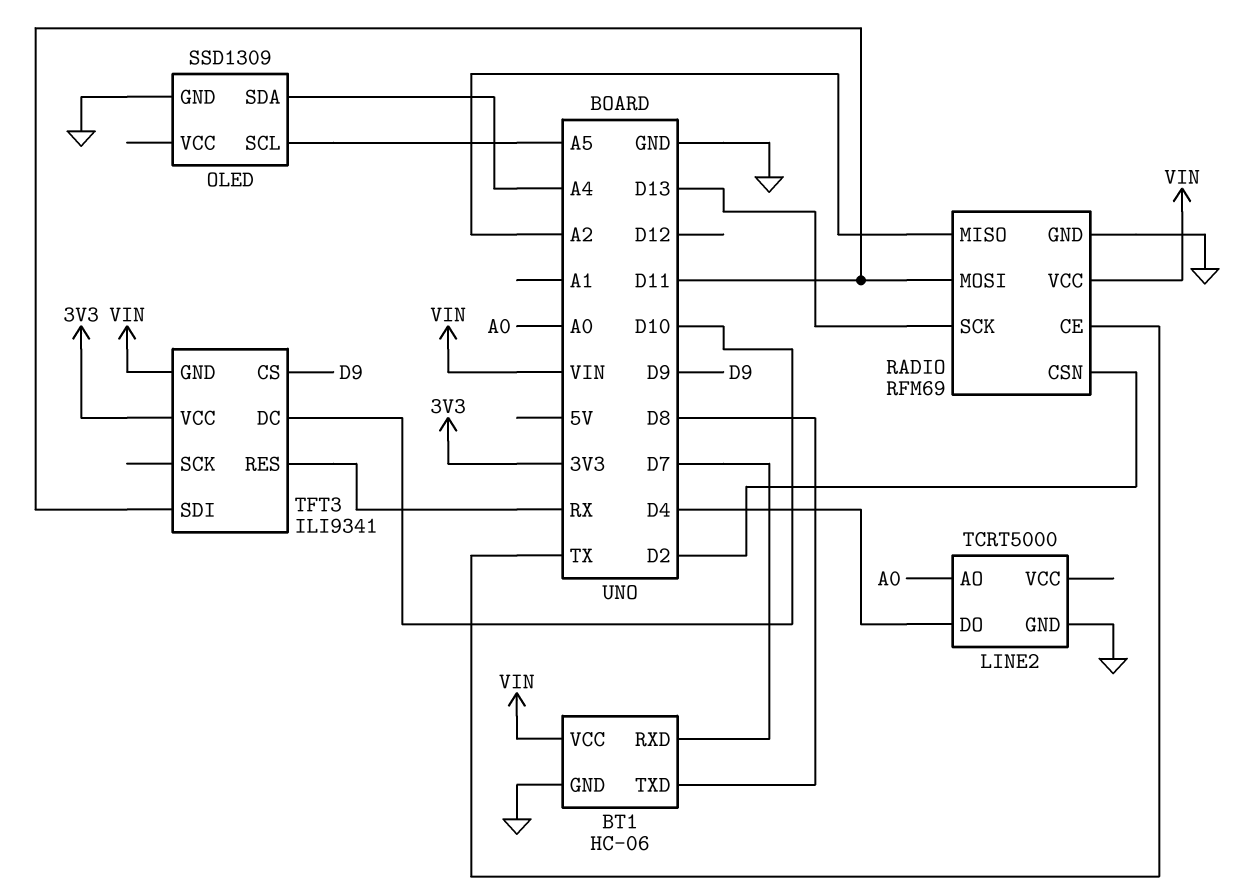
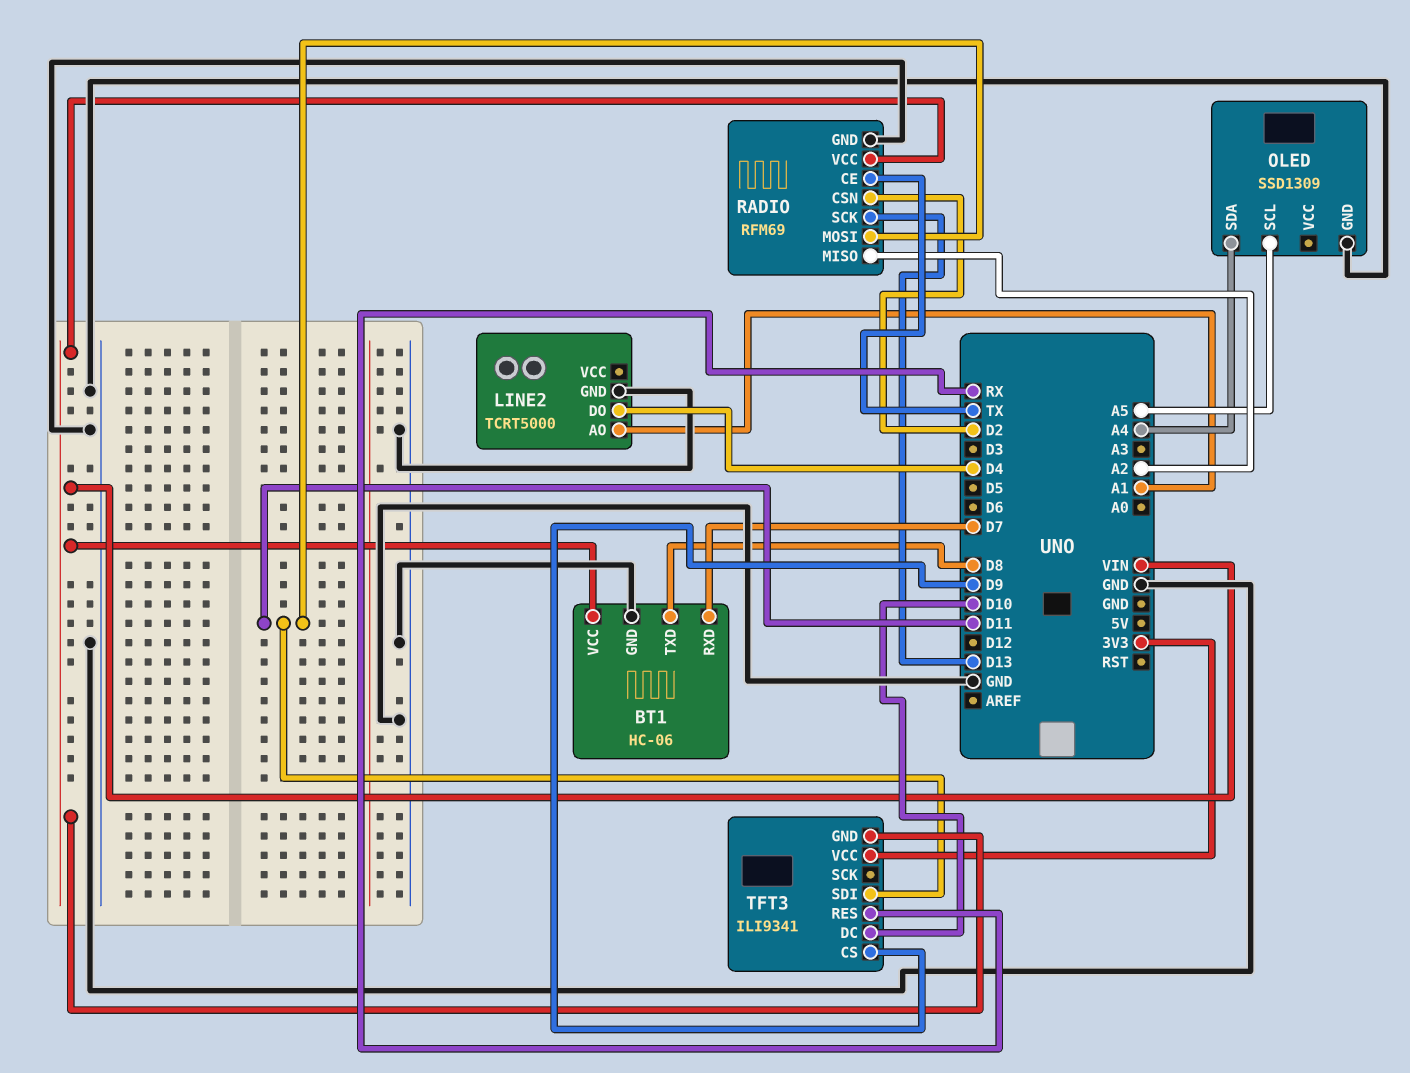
LINE2 pin AO: A0 -> A1

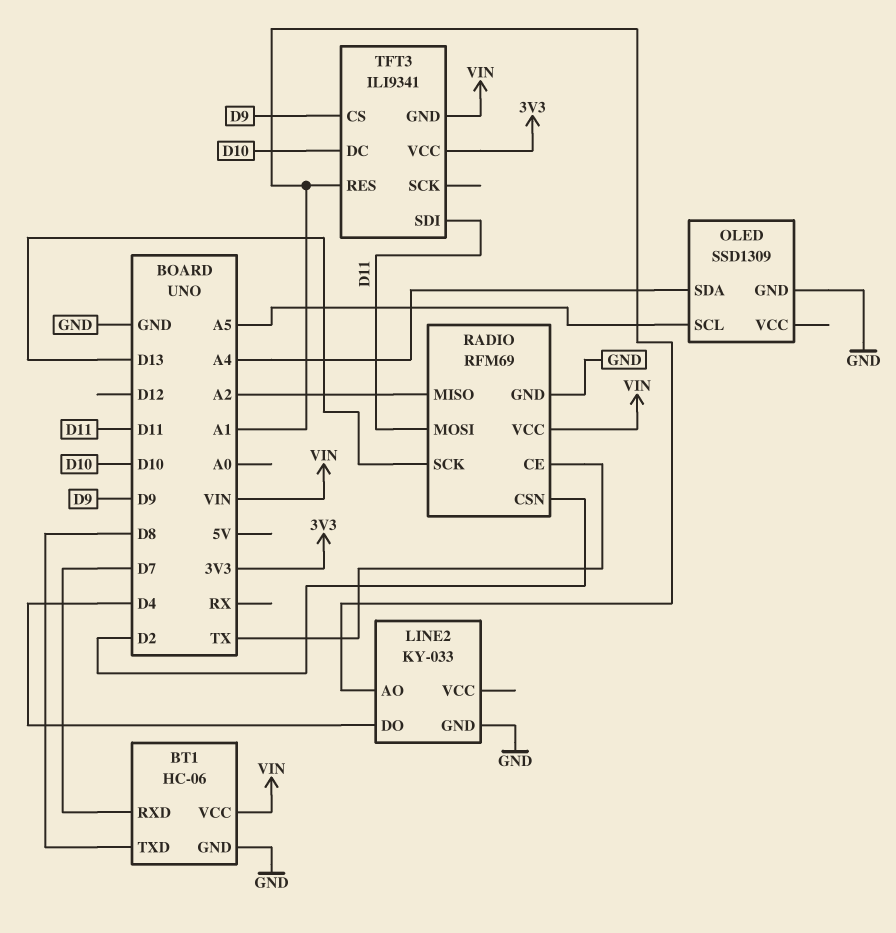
LINE2: TCRT5000 -> KY-033
TFT3 pin RES: RX -> A1

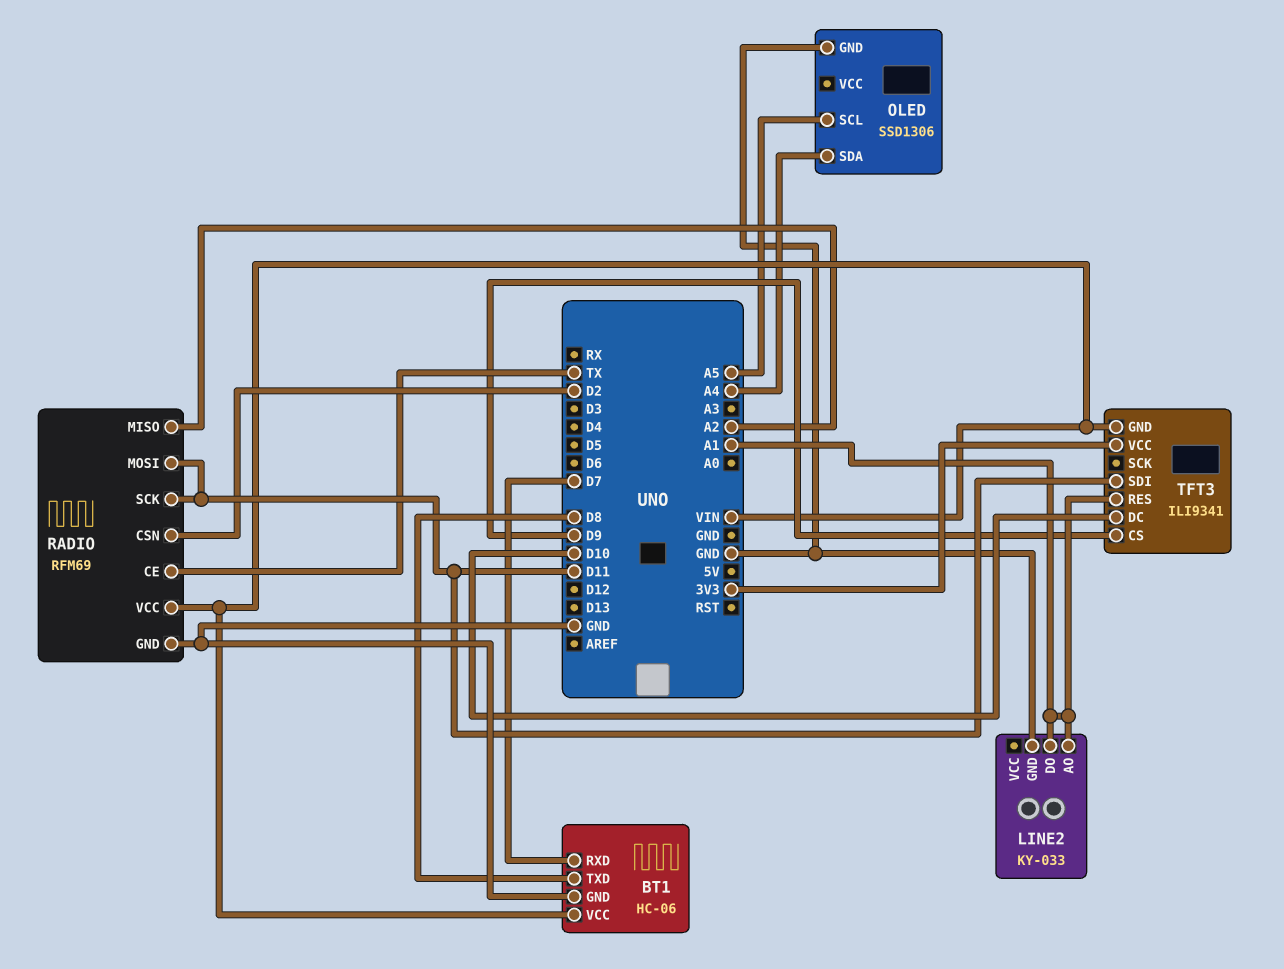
LINE2 pin DO: D4 -> A1
OLED: SSD1309 -> SSD1306
RADIO pin SCK: D13 -> D11

